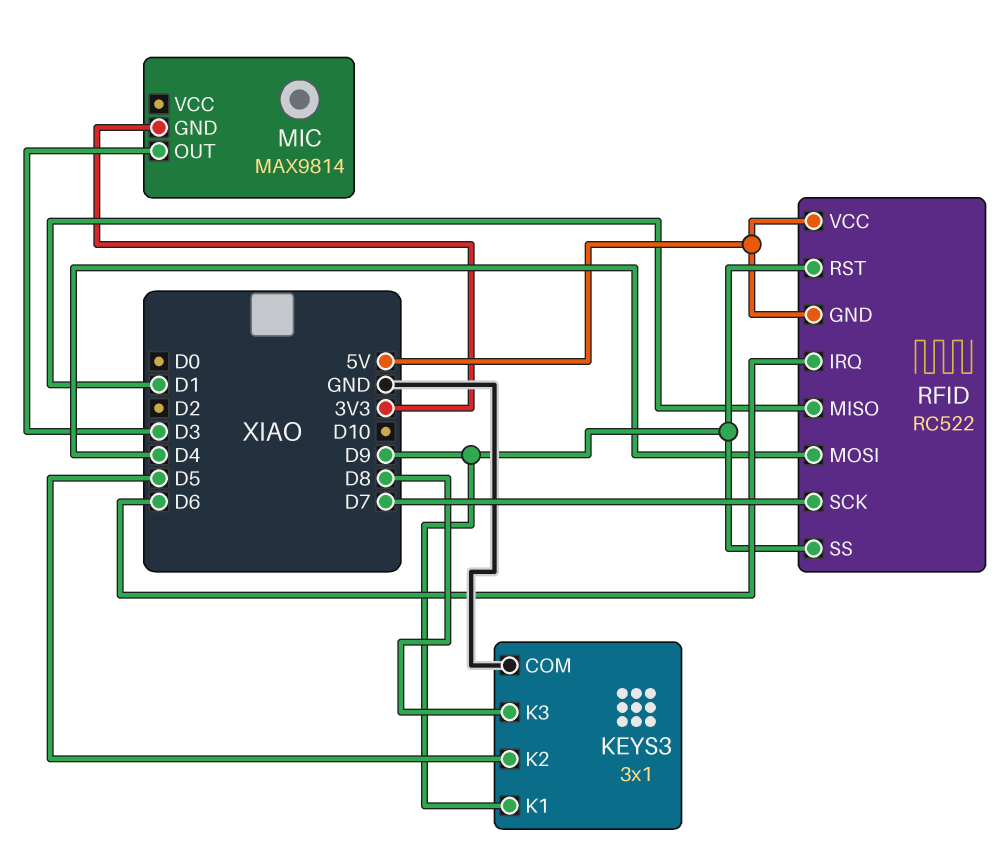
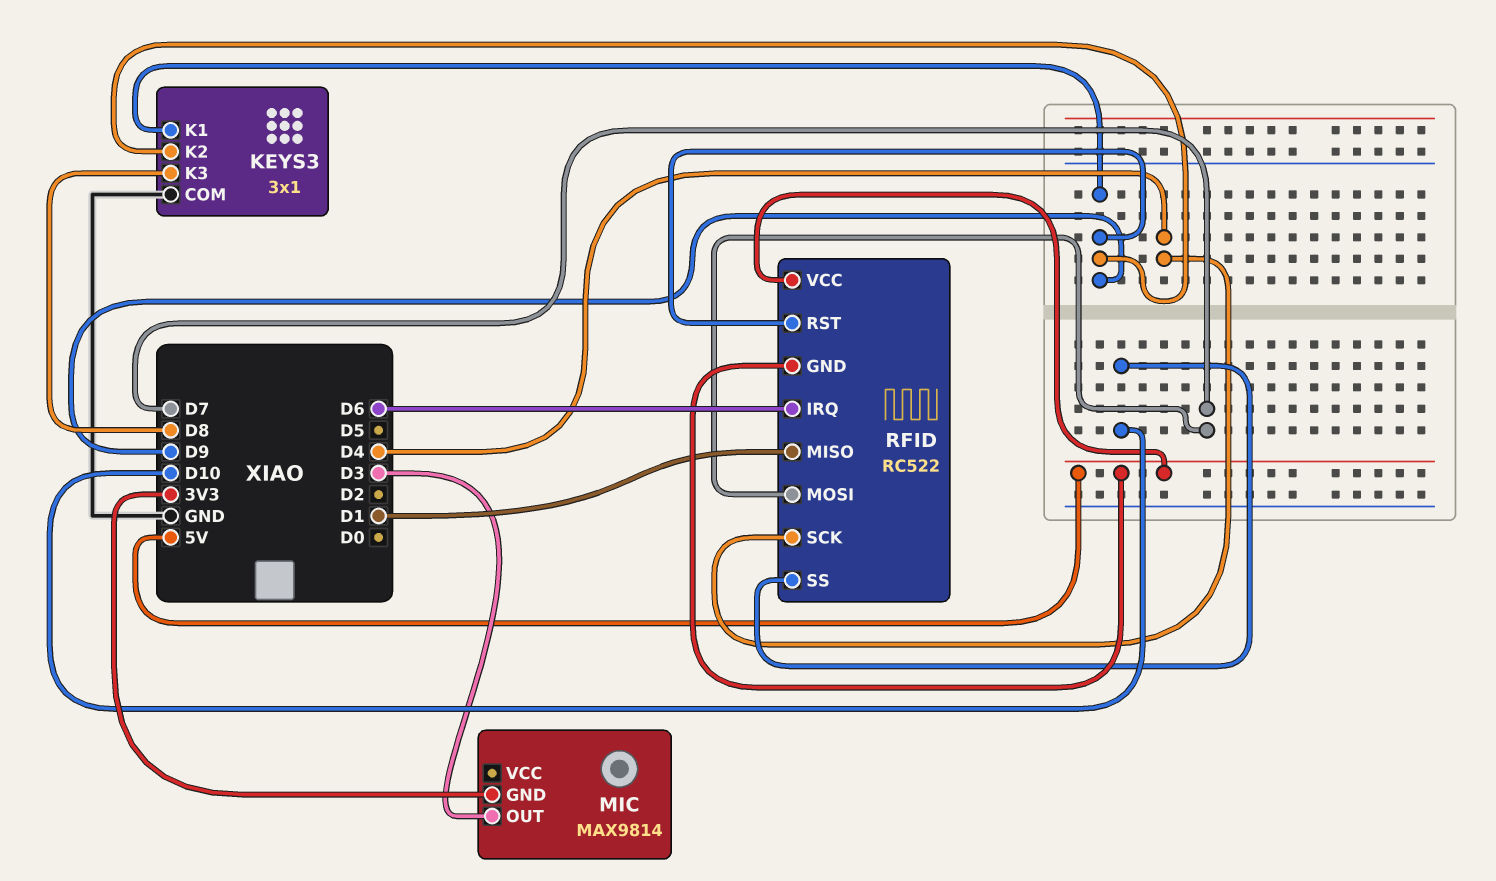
KEYS3 pin K2: D5 -> D9
RFID pin MOSI: D4 -> D7
RFID pin SCK: D7 -> D4
RFID pin SS: D9 -> D10

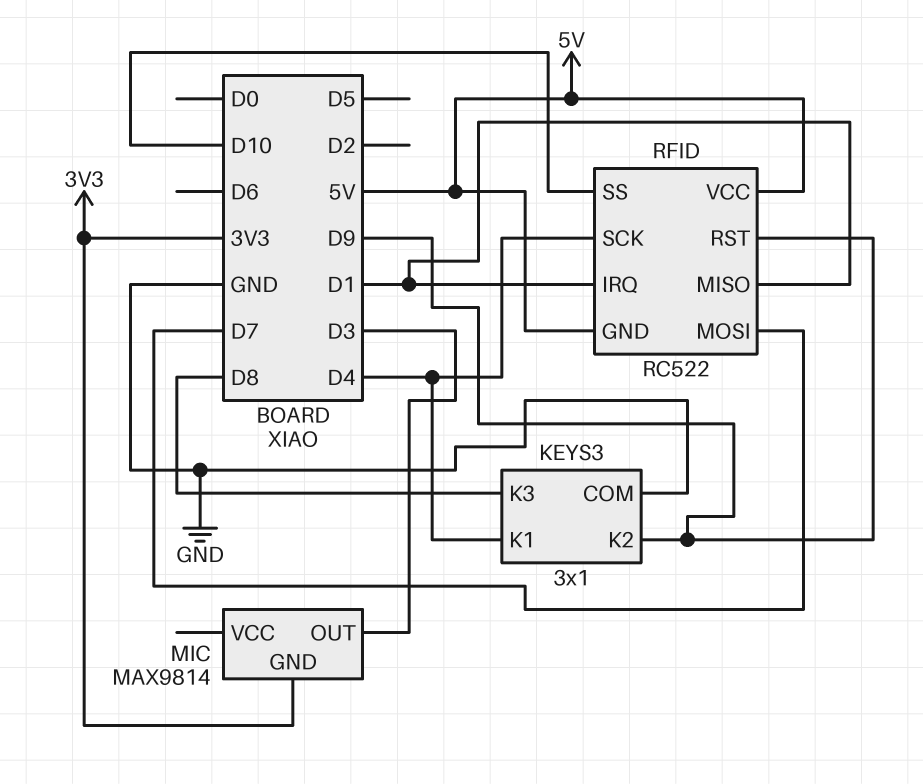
KEYS3 pin K1: D9 -> D4
RFID pin IRQ: D6 -> D1

